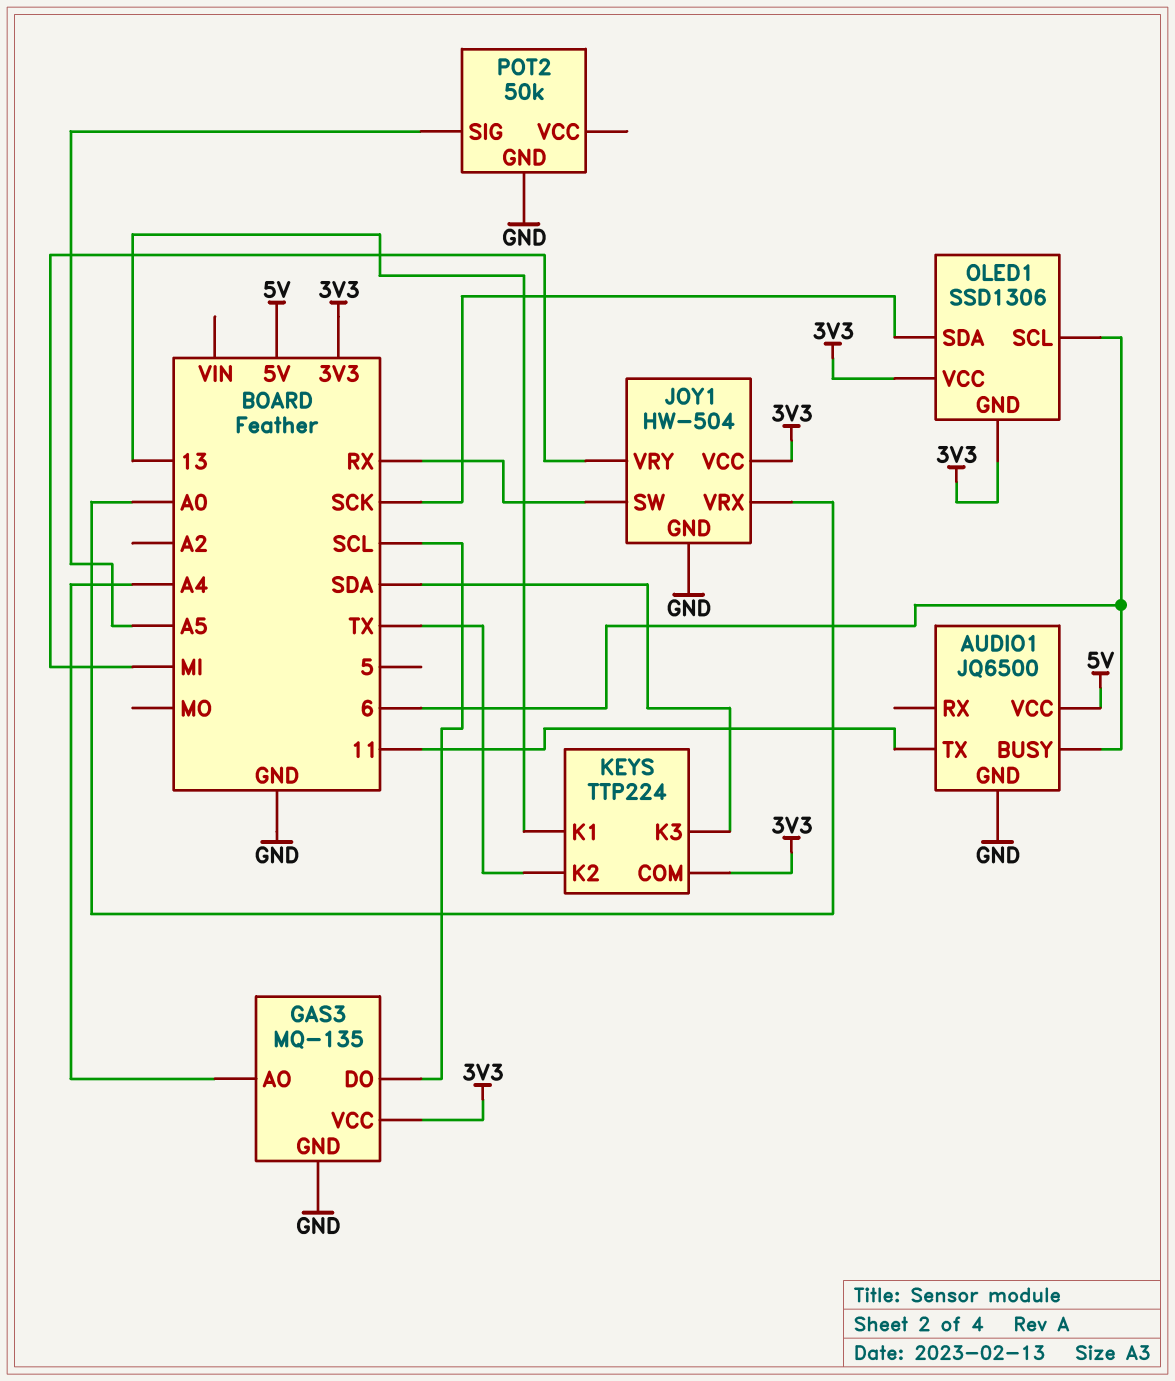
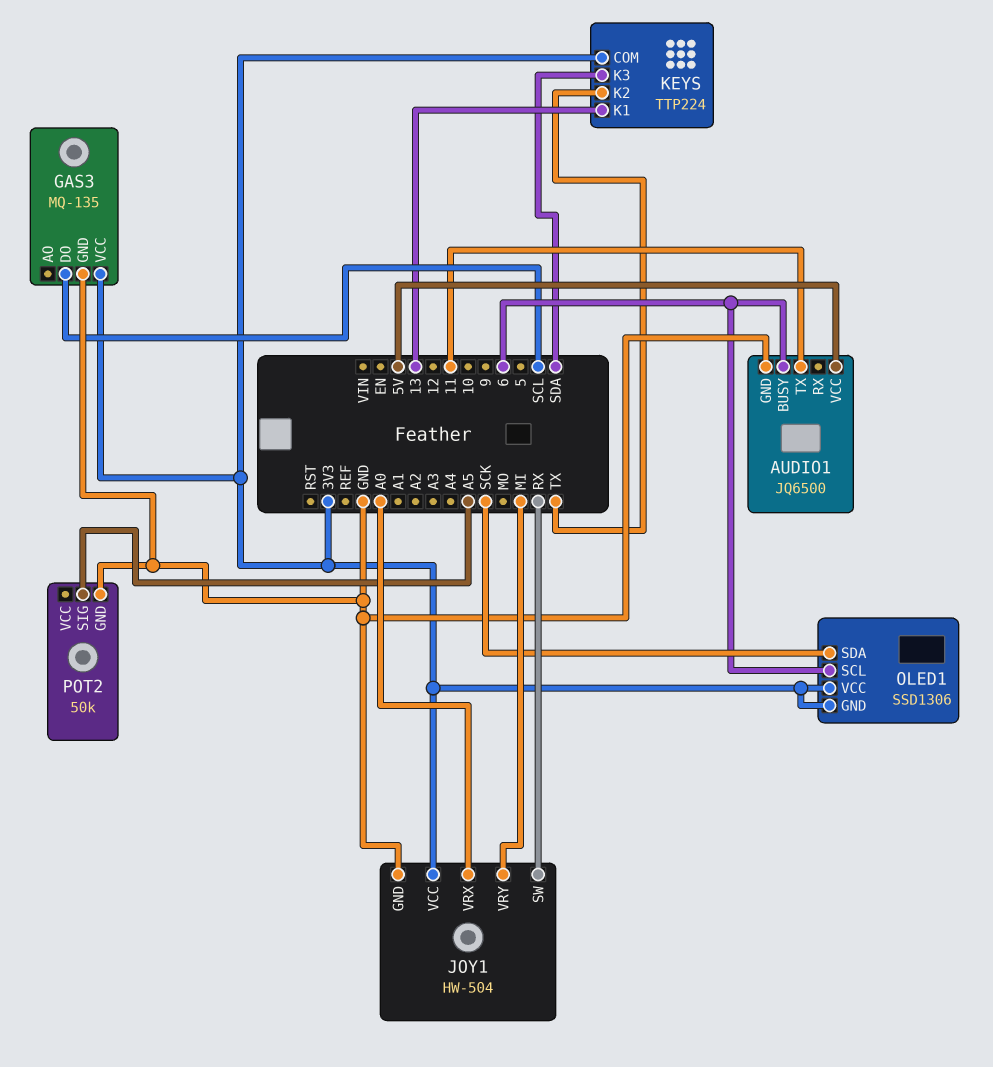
GAS3 pin AO: A4 -> none

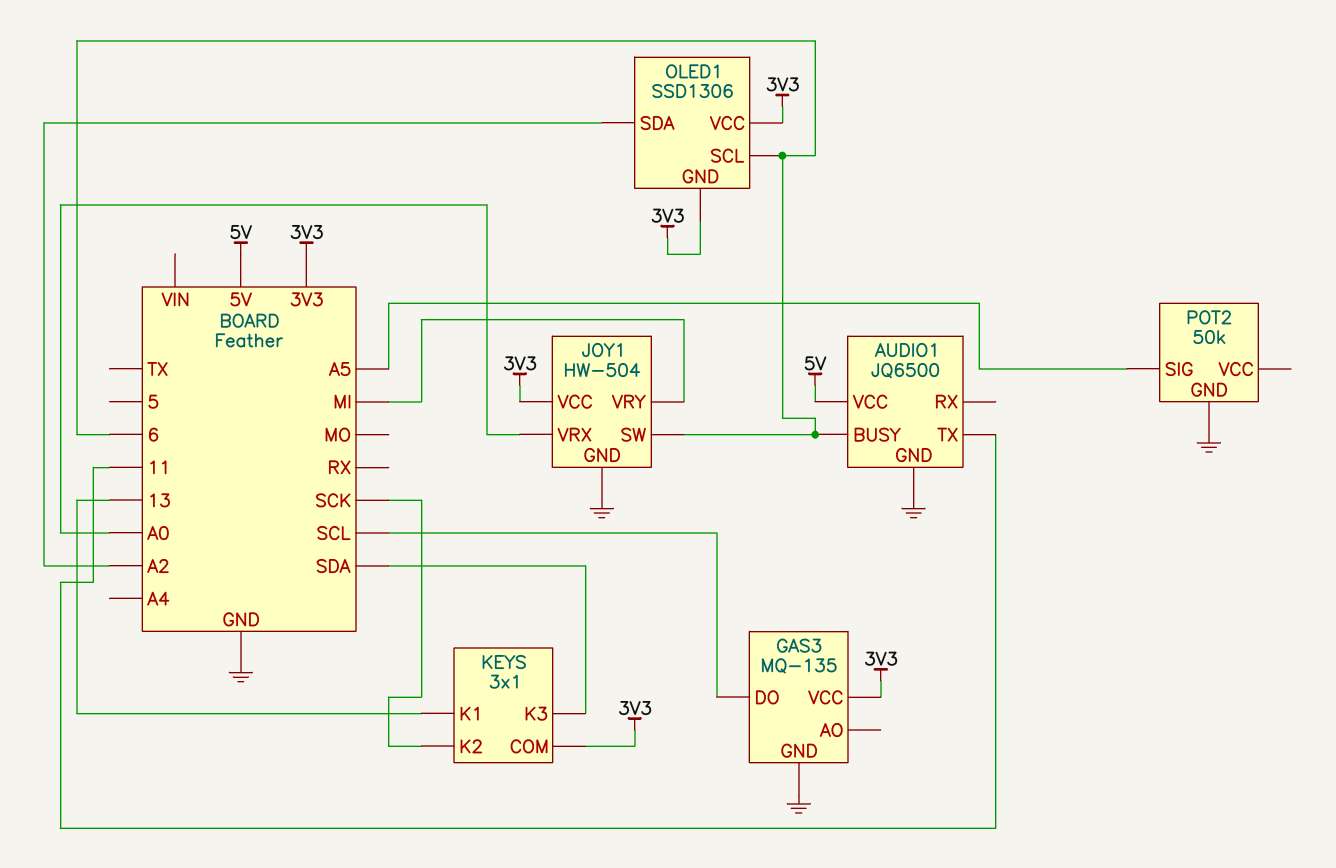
JOY1 pin SW: RX -> 6
KEYS: TTP224 -> 3x1
KEYS pin K2: TX -> SCK
OLED1 pin SDA: SCK -> A2

